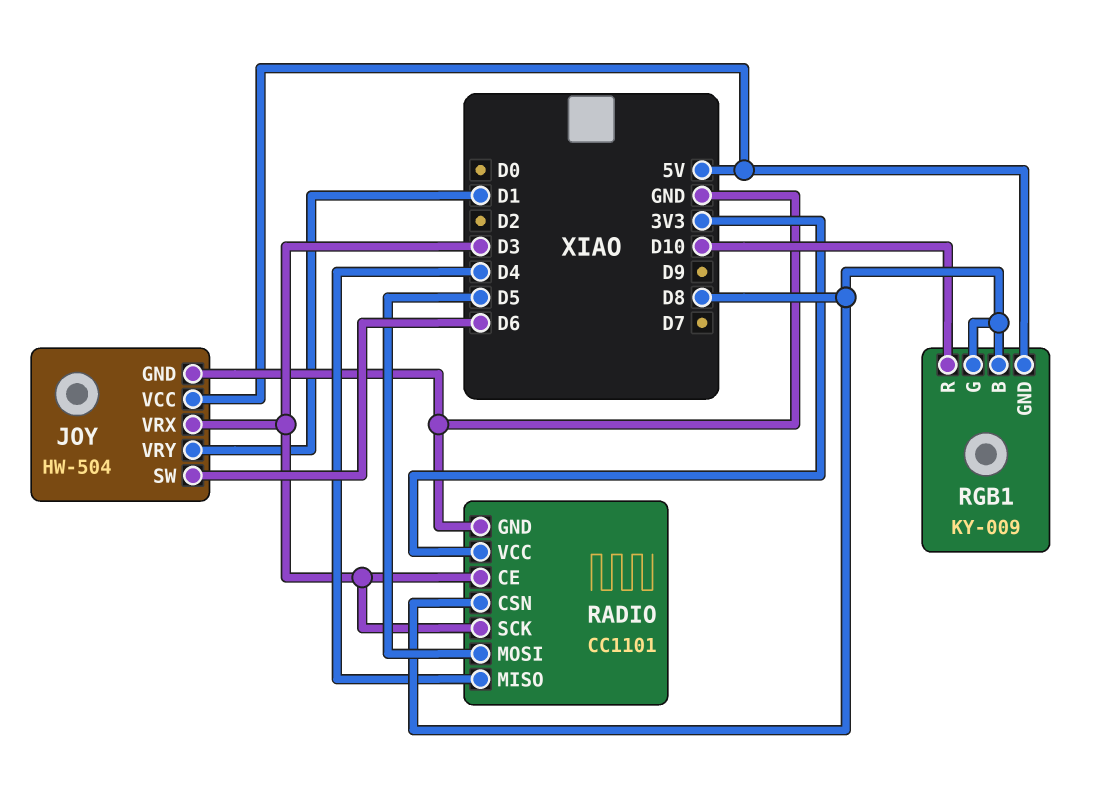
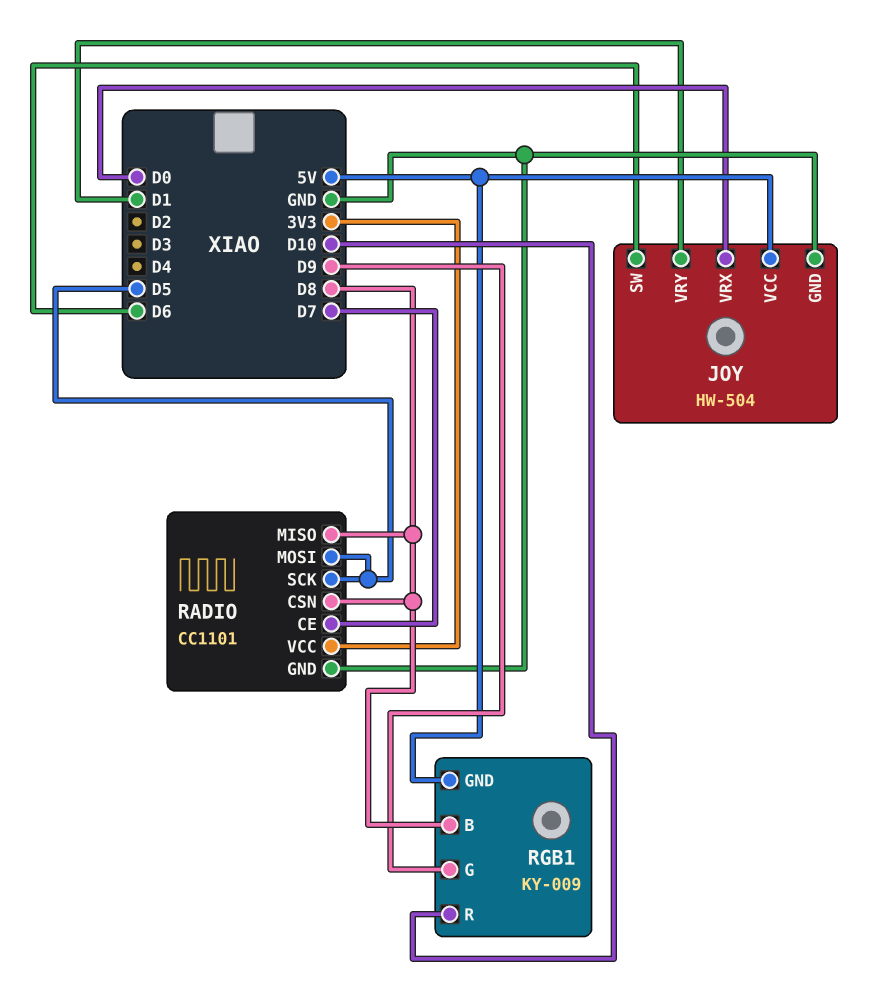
JOY pin VRX: D3 -> D0
RADIO pin CE: D3 -> D7
RADIO pin MISO: D4 -> D8
RADIO pin SCK: D3 -> D5
RGB1 pin G: D8 -> D9

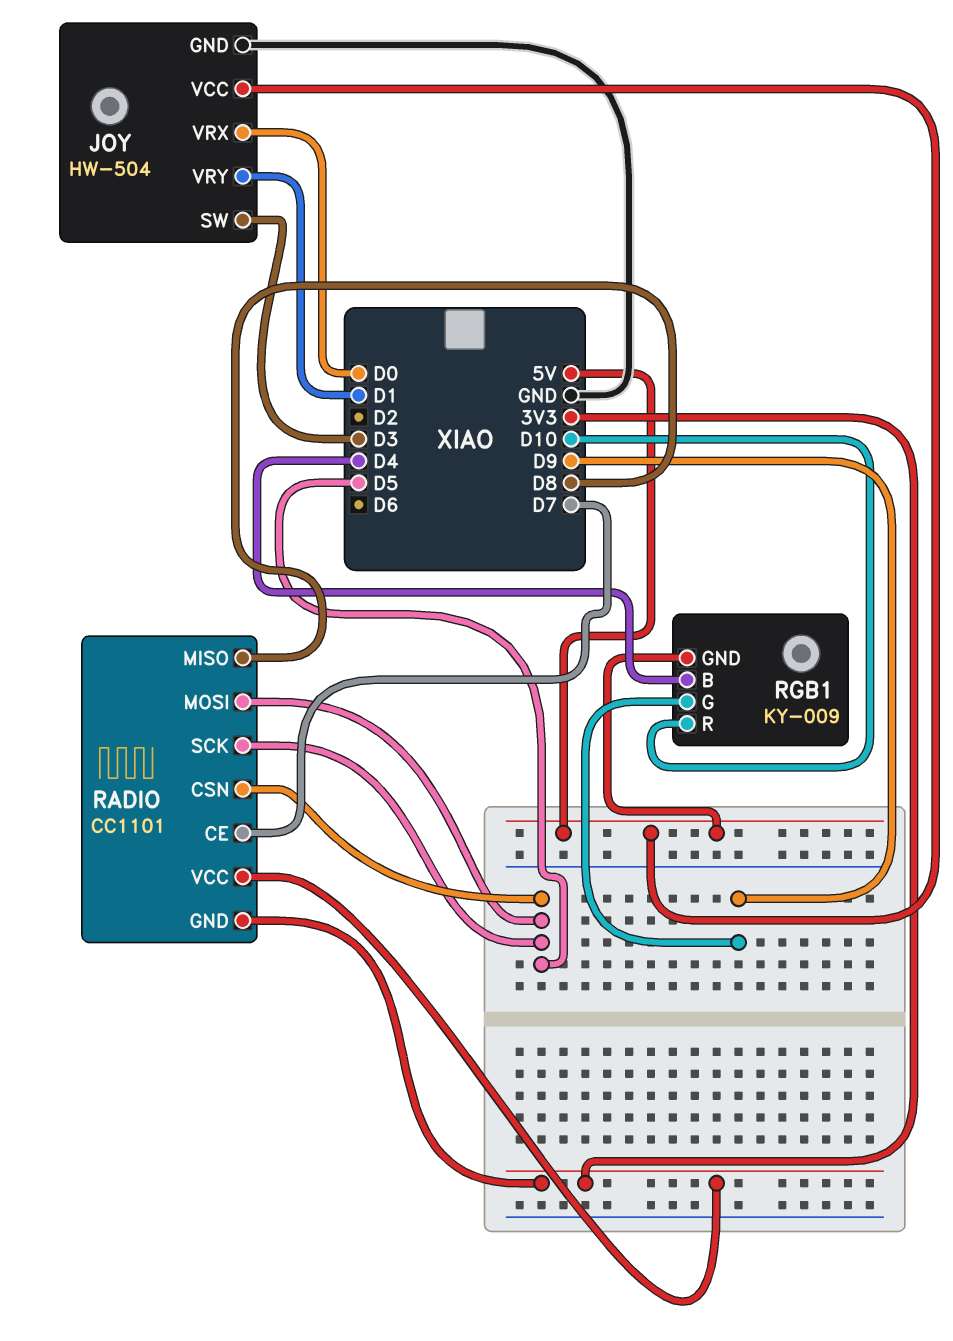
JOY pin SW: D6 -> D3
RADIO pin CSN: D8 -> D5
RADIO pin GND: GND -> 3V3
RGB1 pin B: D8 -> D4

